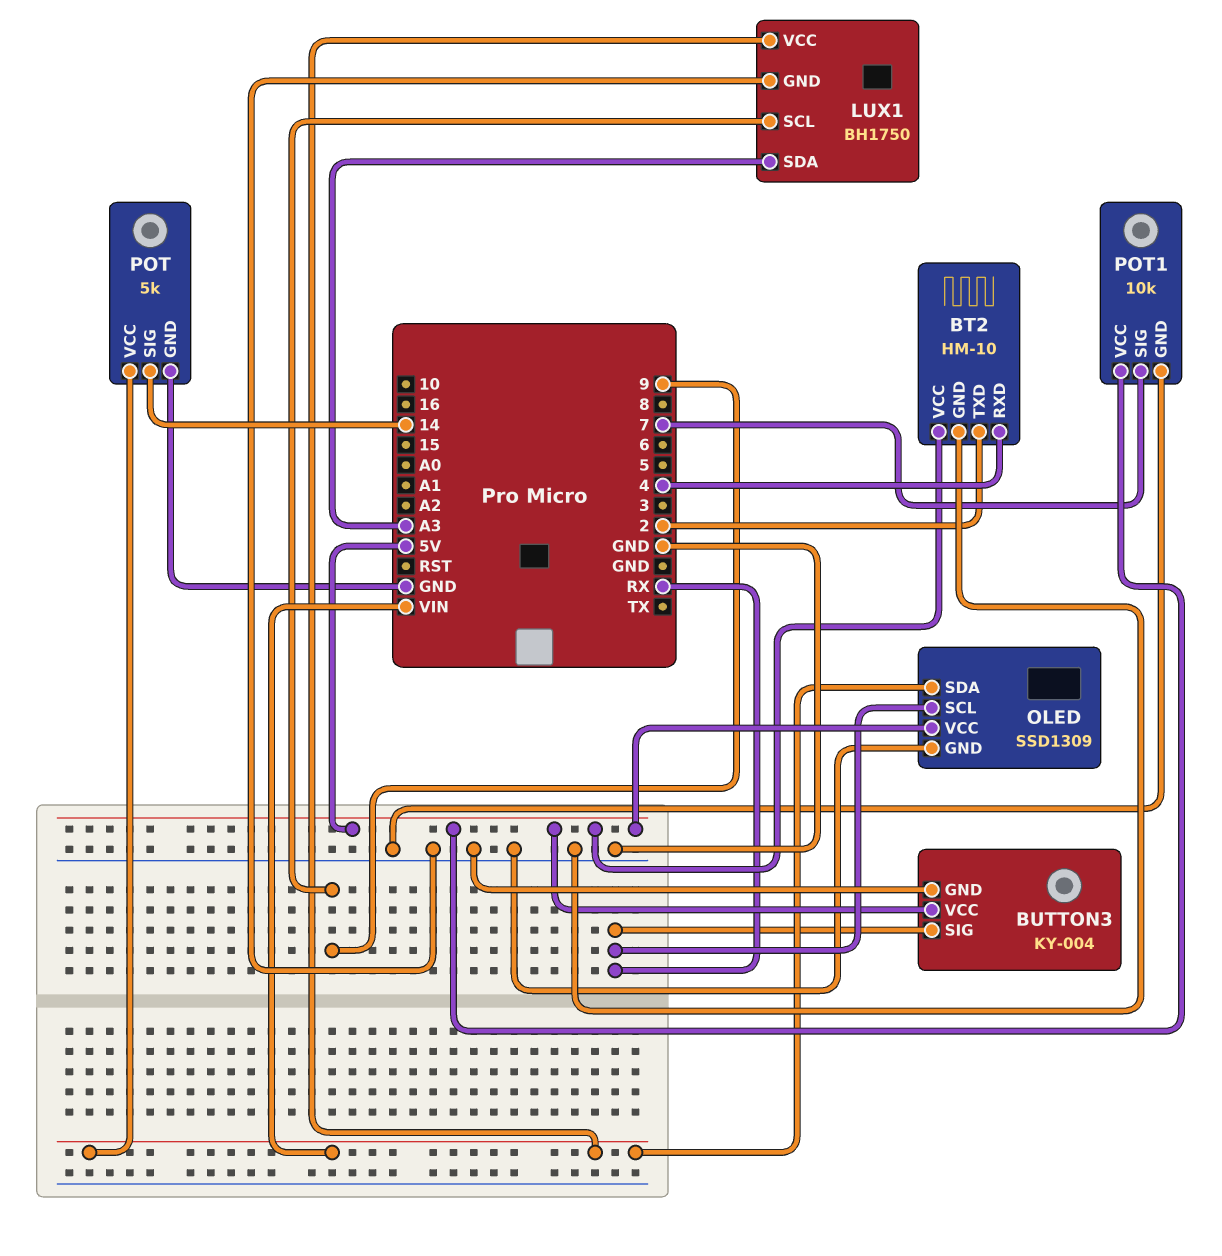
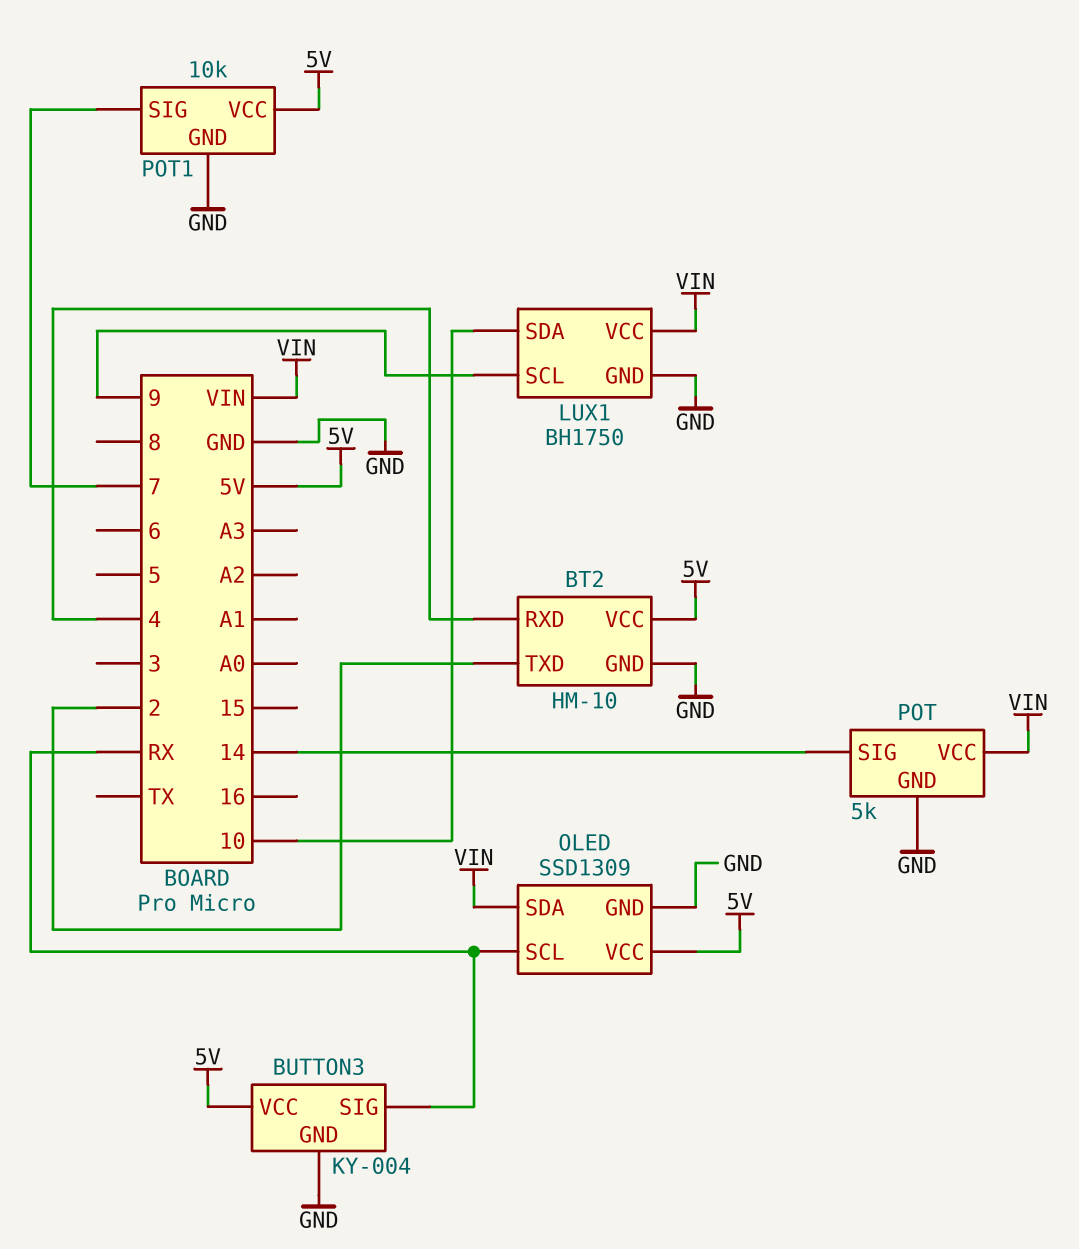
LUX1 pin SDA: A3 -> 10

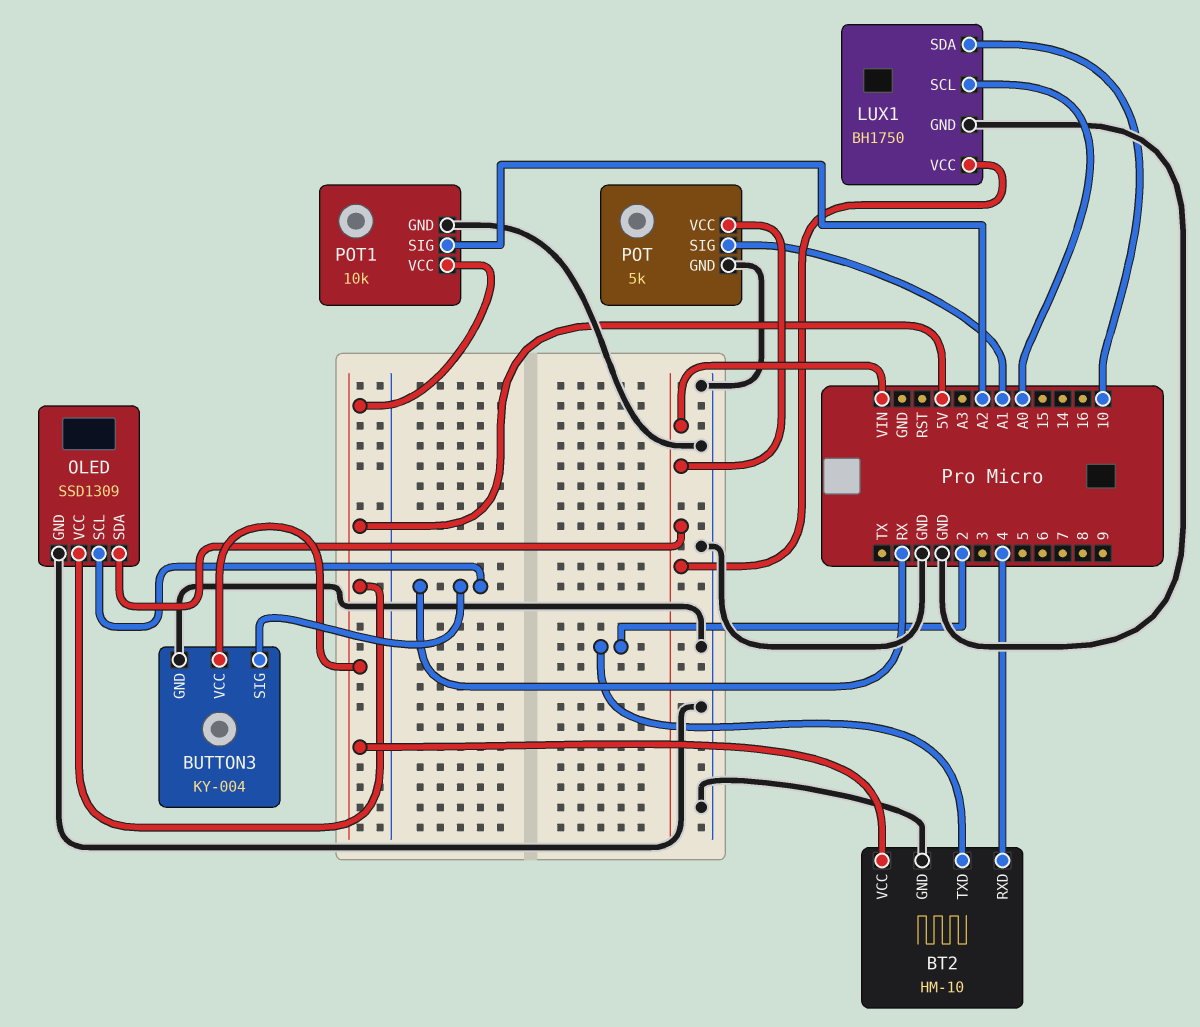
LUX1 pin SCL: 9 -> A0
POT pin SIG: 14 -> A1
POT1 pin SIG: 7 -> A2

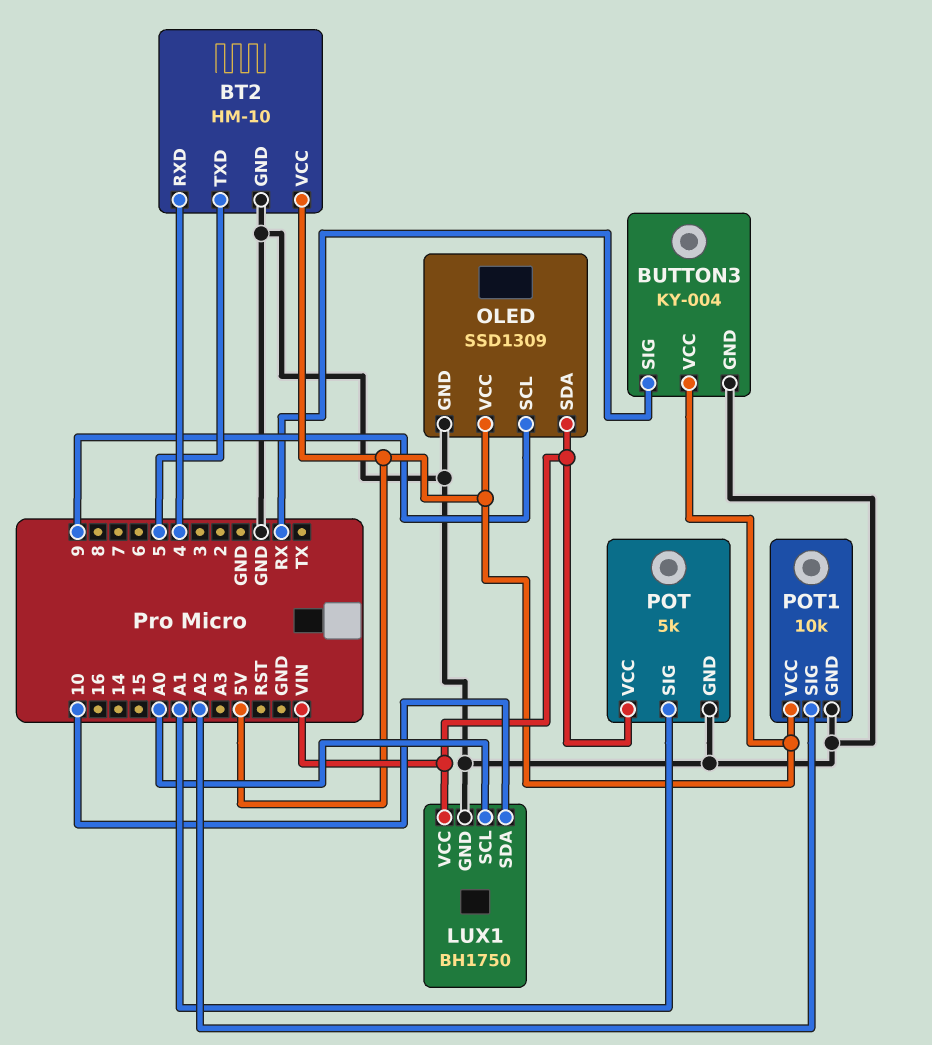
BT2 pin TXD: 2 -> 5
OLED pin SCL: RX -> 9

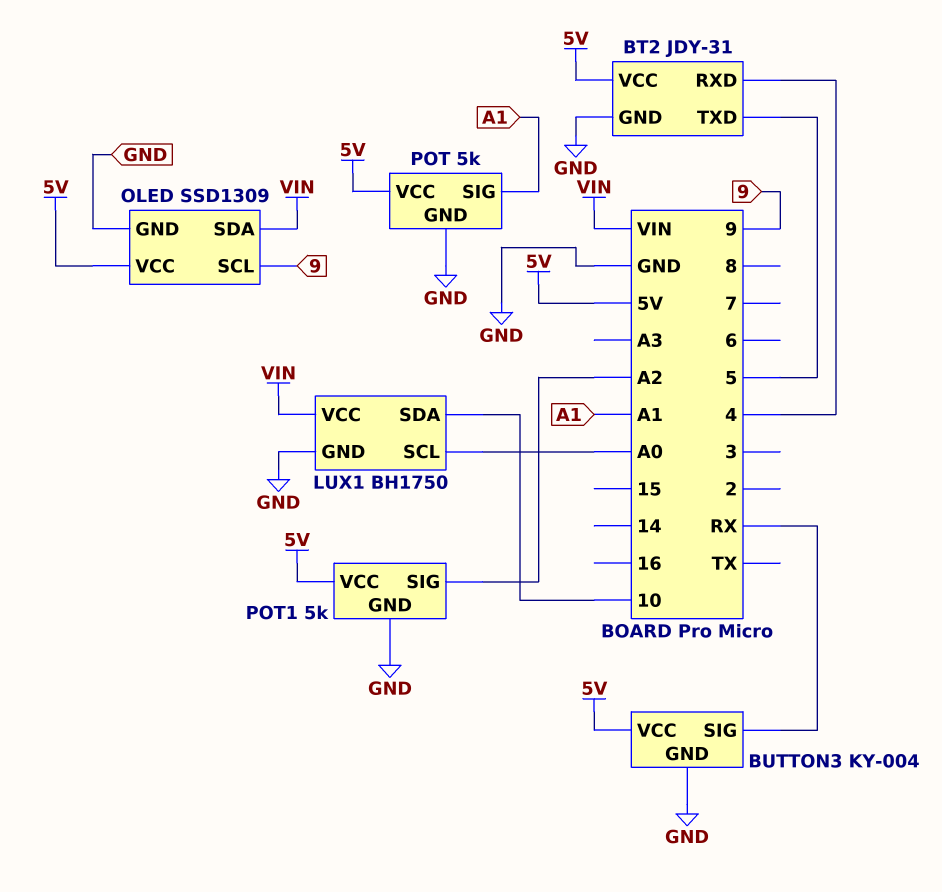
BT2: HM-10 -> JDY-31
POT pin VCC: VIN -> 5V
POT1: 10k -> 5k

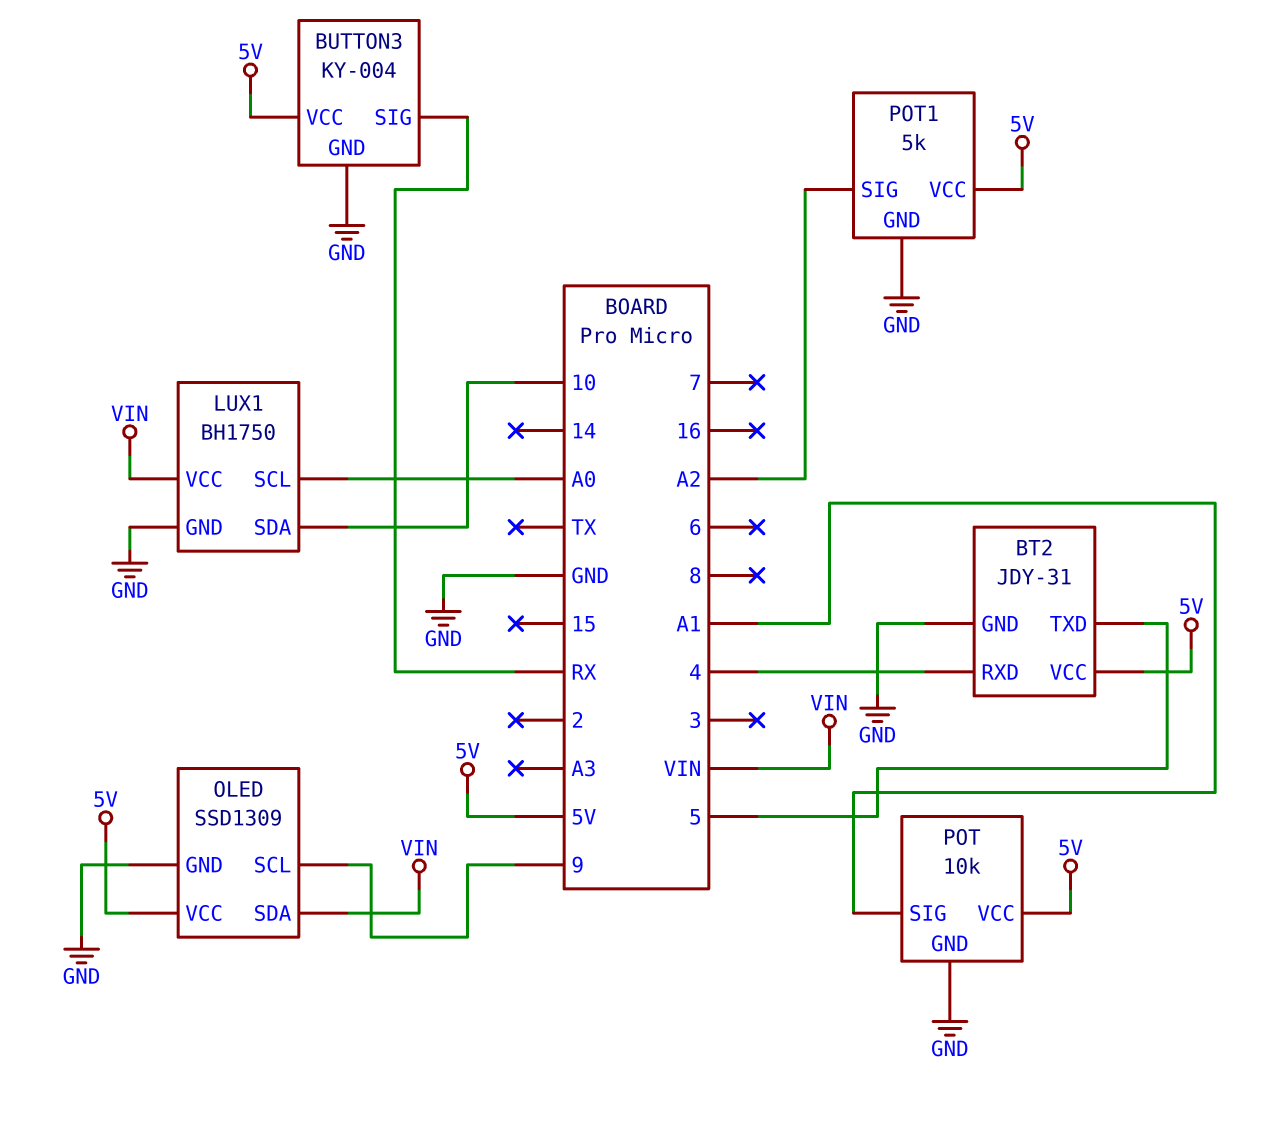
POT: 5k -> 10k

